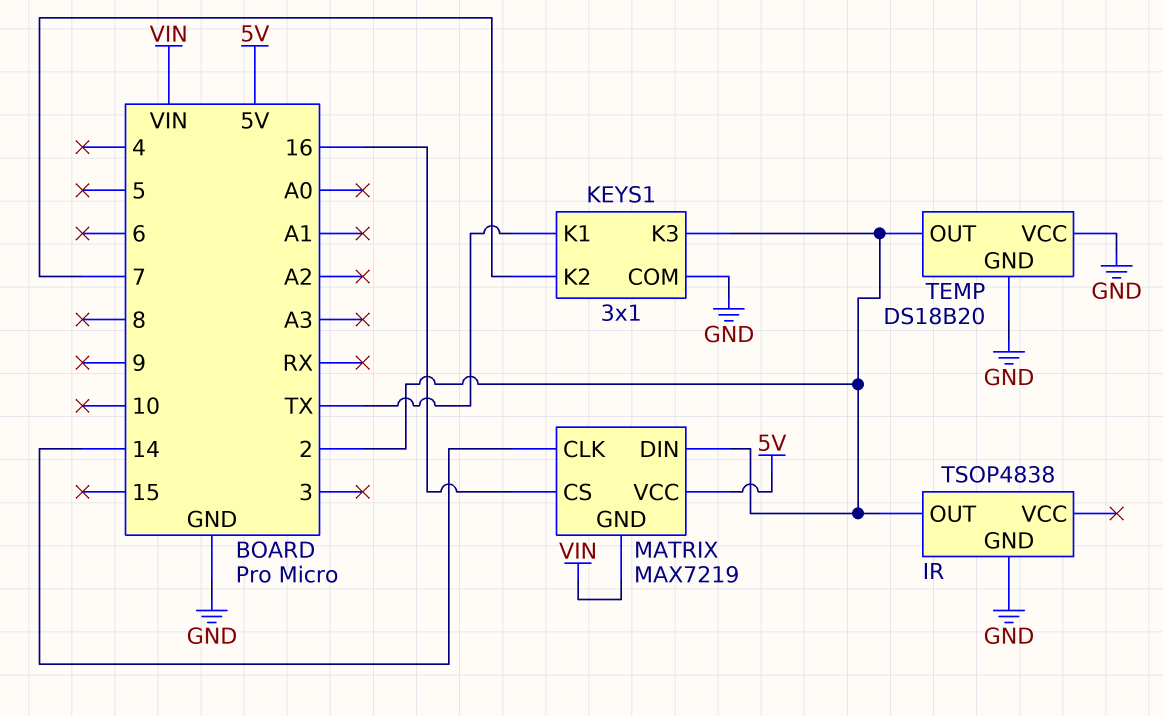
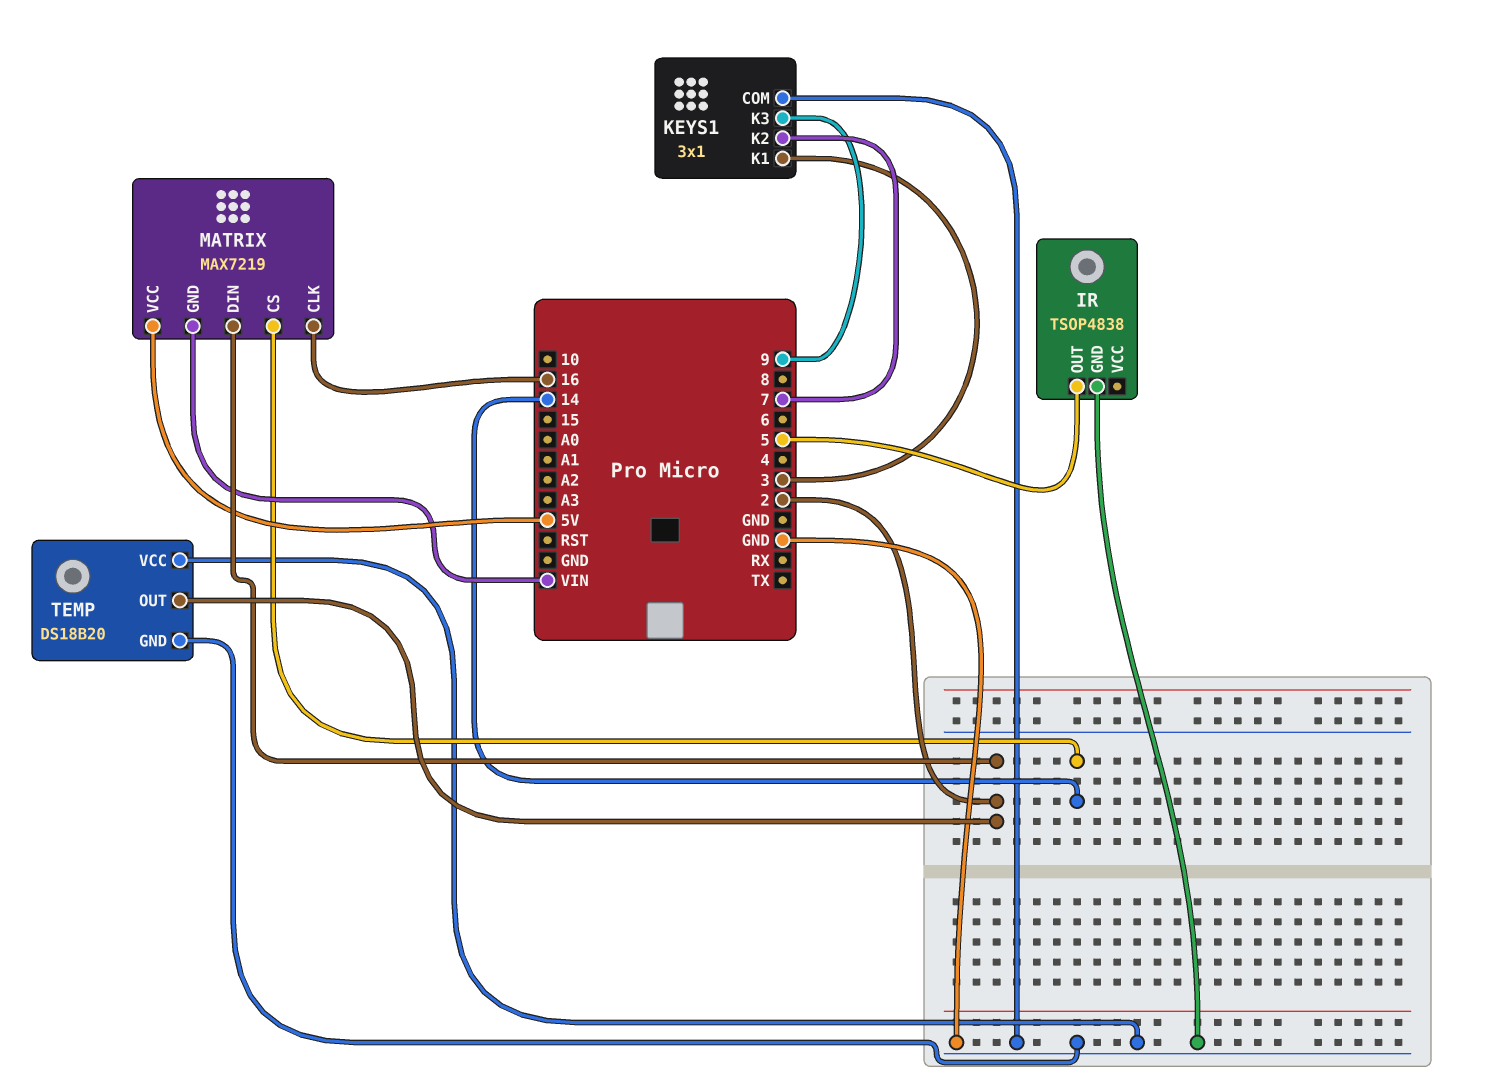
IR pin OUT: 2 -> 5
KEYS1 pin K1: TX -> 3
KEYS1 pin K3: 2 -> 9
MATRIX pin CLK: 14 -> 16
MATRIX pin CS: 16 -> 14

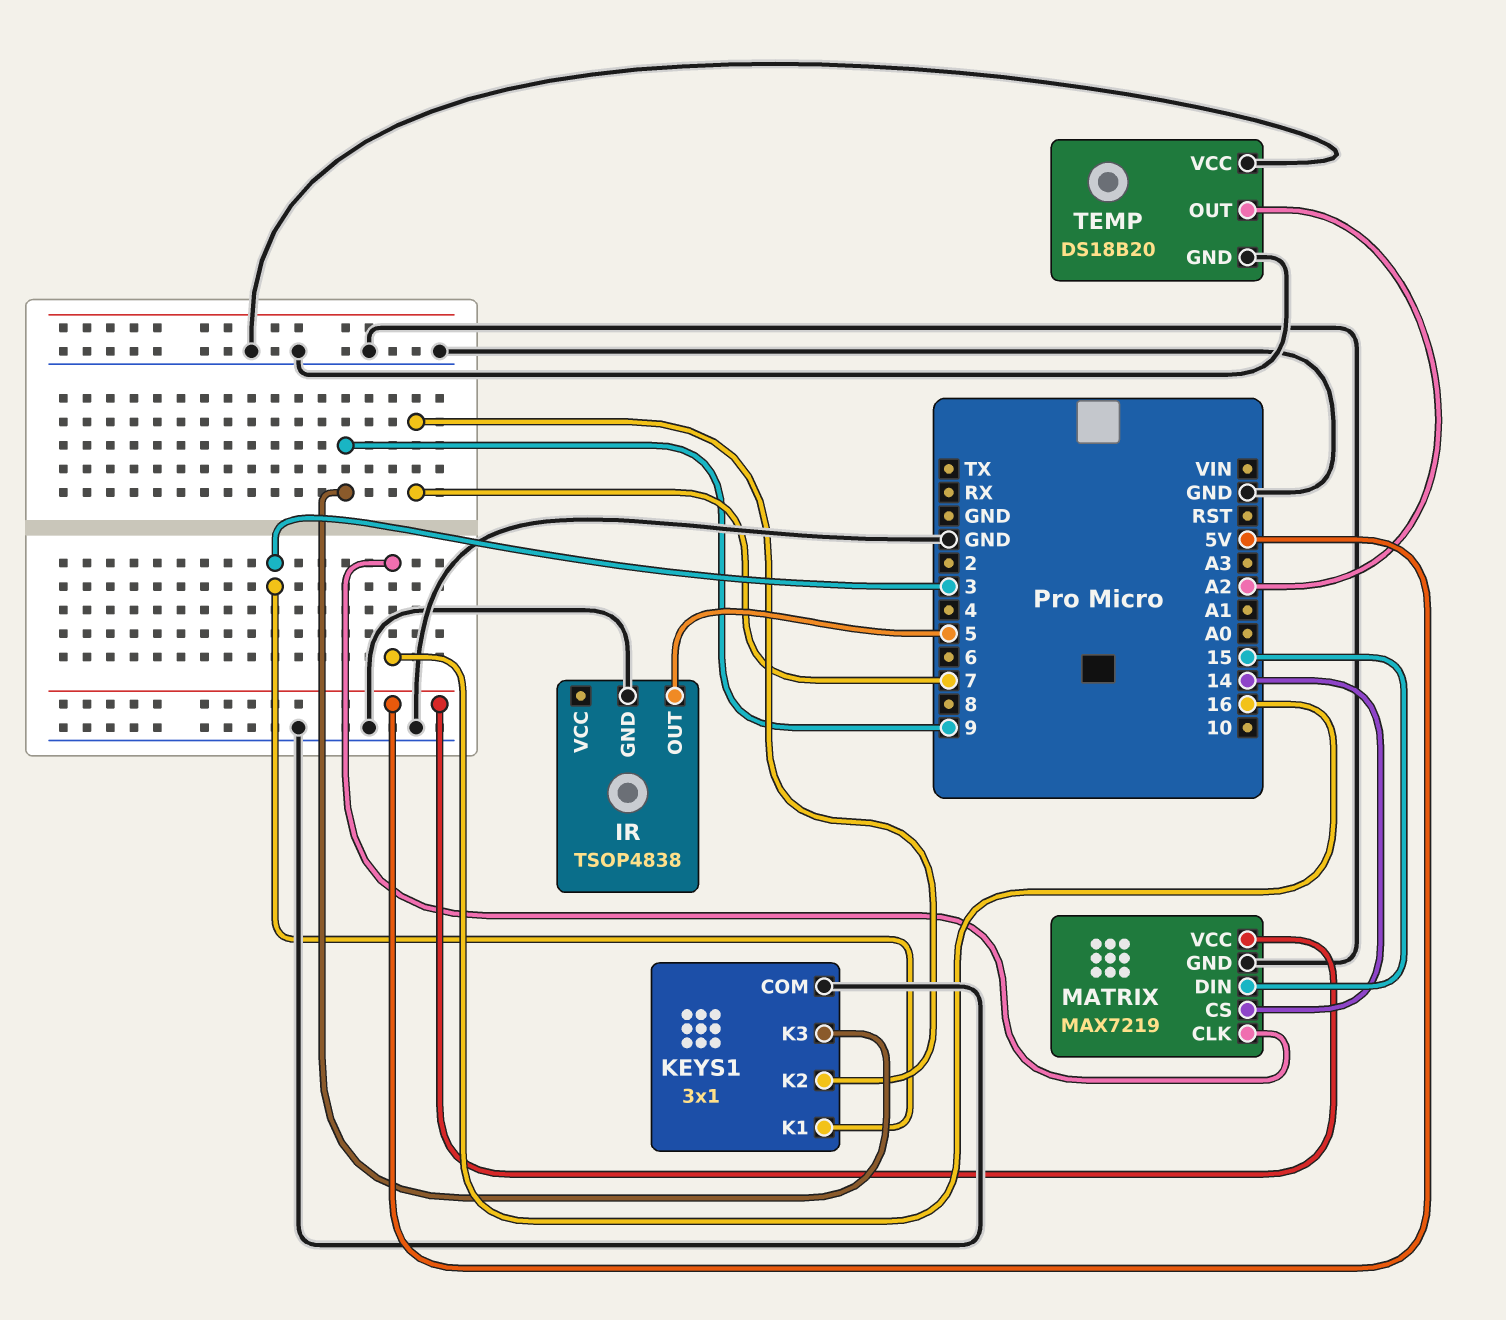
MATRIX pin DIN: 2 -> 15
MATRIX pin GND: VIN -> GND
TEMP pin OUT: 2 -> A2

